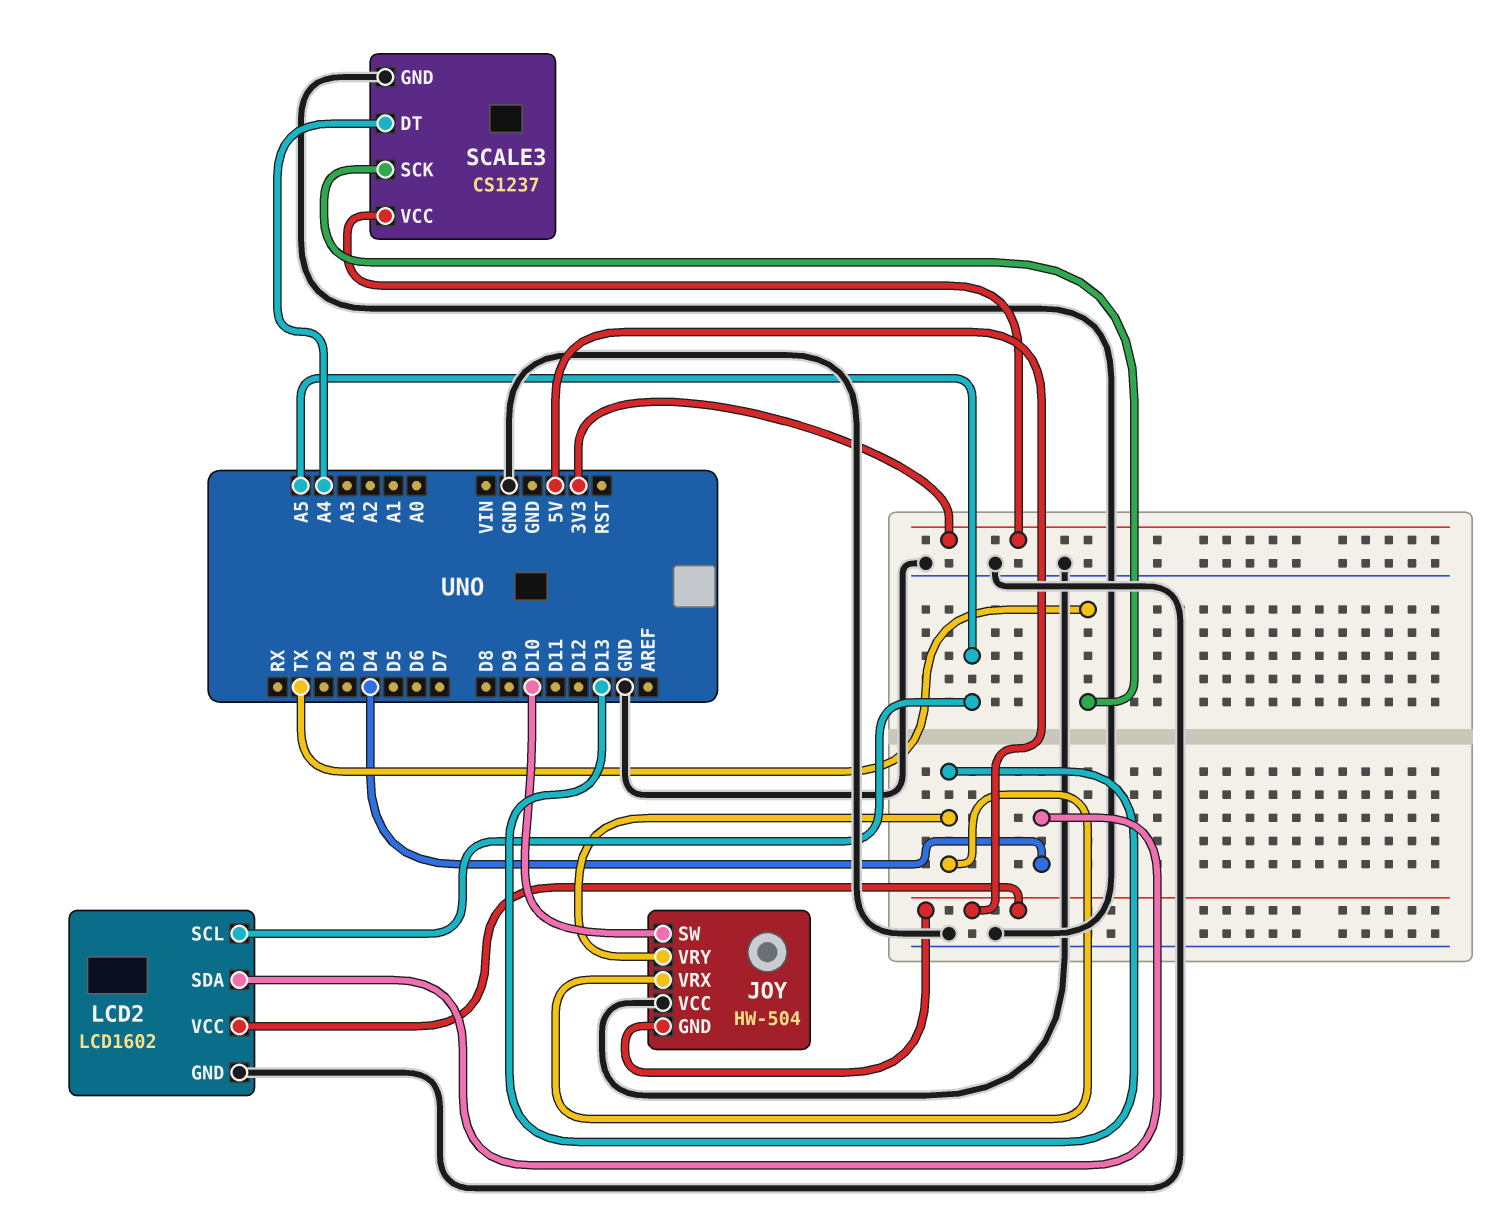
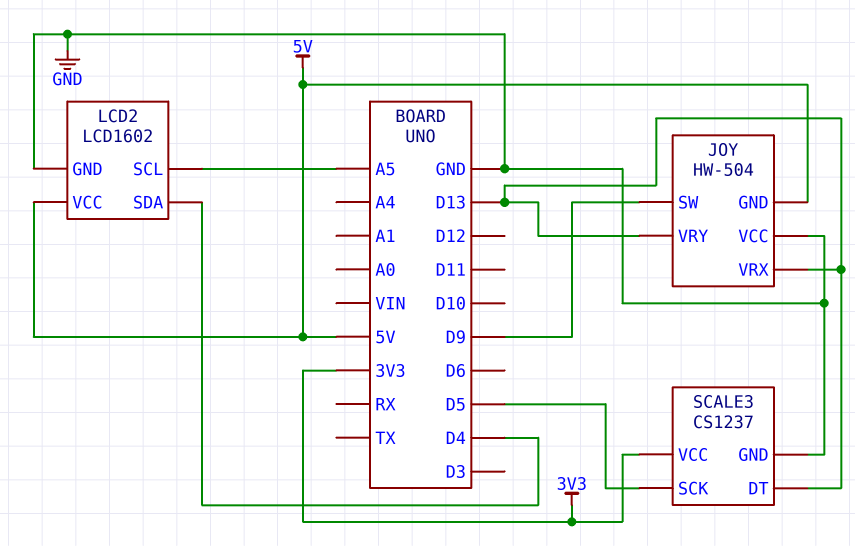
JOY pin SW: D10 -> D9
SCALE3 pin DT: A4 -> D13
SCALE3 pin SCK: TX -> D5

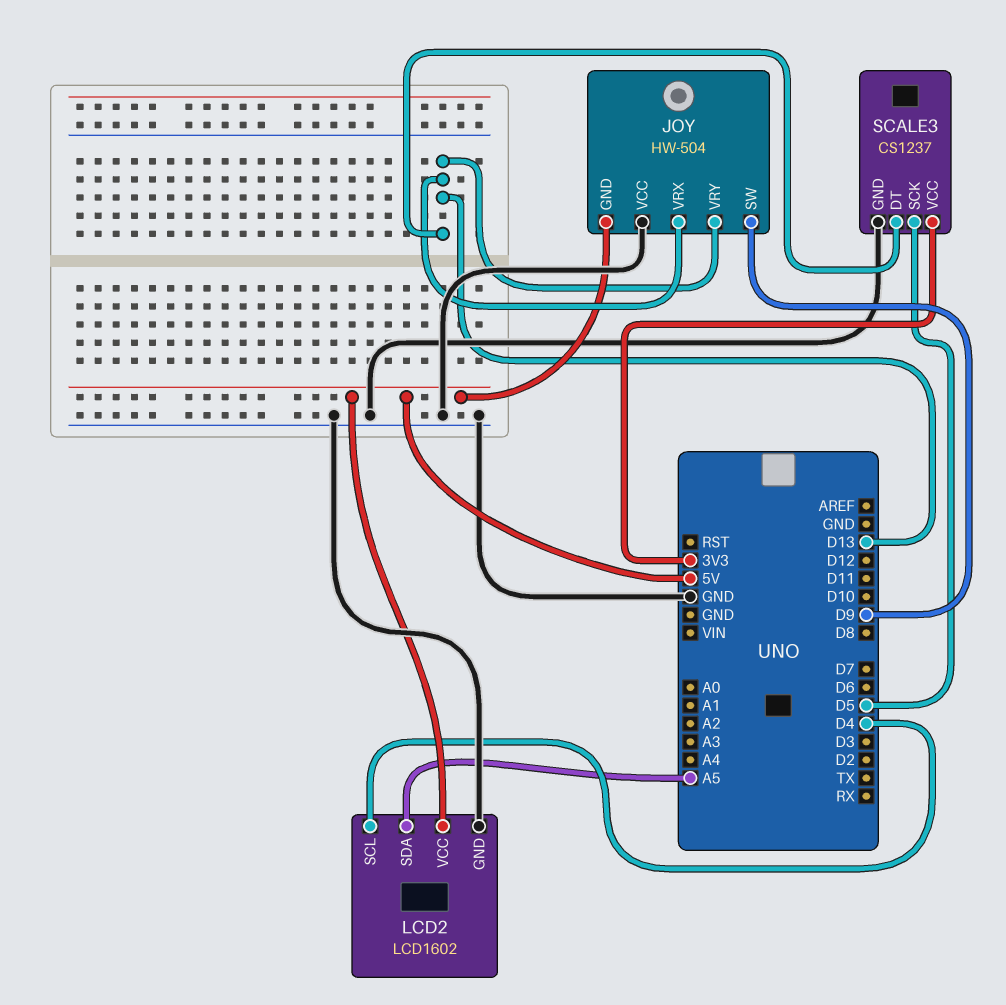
LCD2 pin SCL: A5 -> D4
LCD2 pin SDA: D4 -> A5

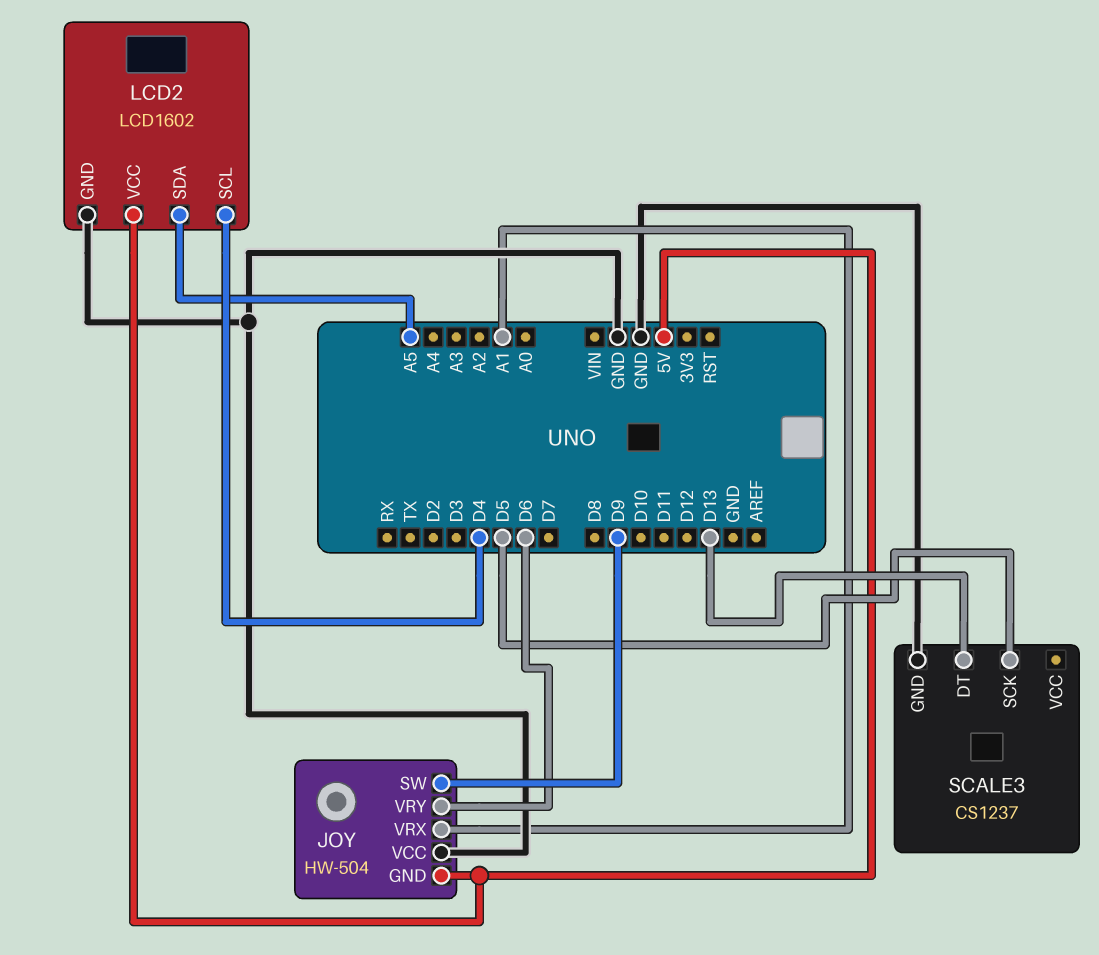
JOY pin VRX: D13 -> A1
JOY pin VRY: D13 -> D6
SCALE3 pin VCC: 3V3 -> none

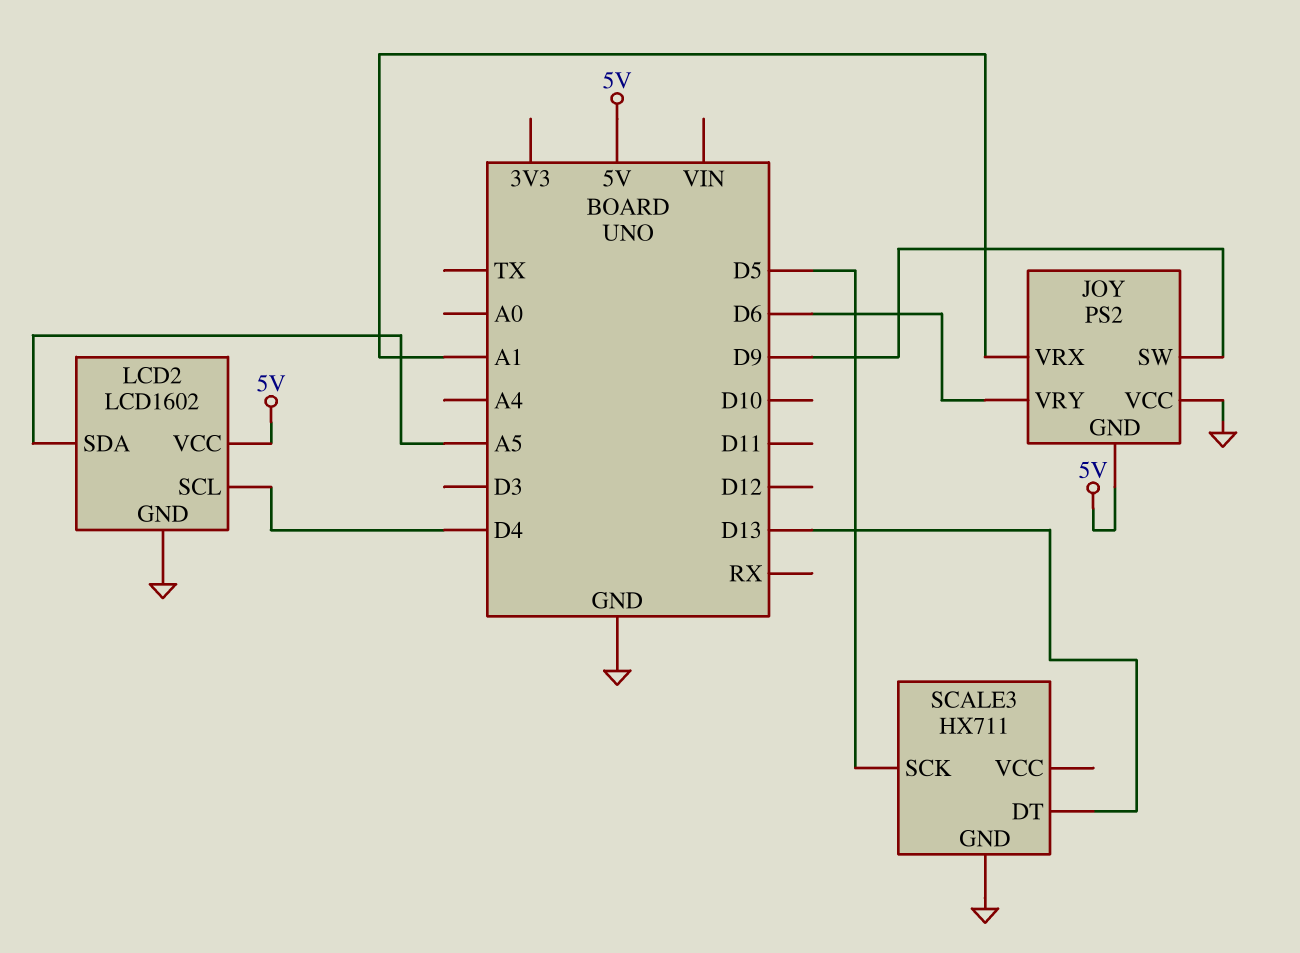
JOY: HW-504 -> PS2
SCALE3: CS1237 -> HX711

